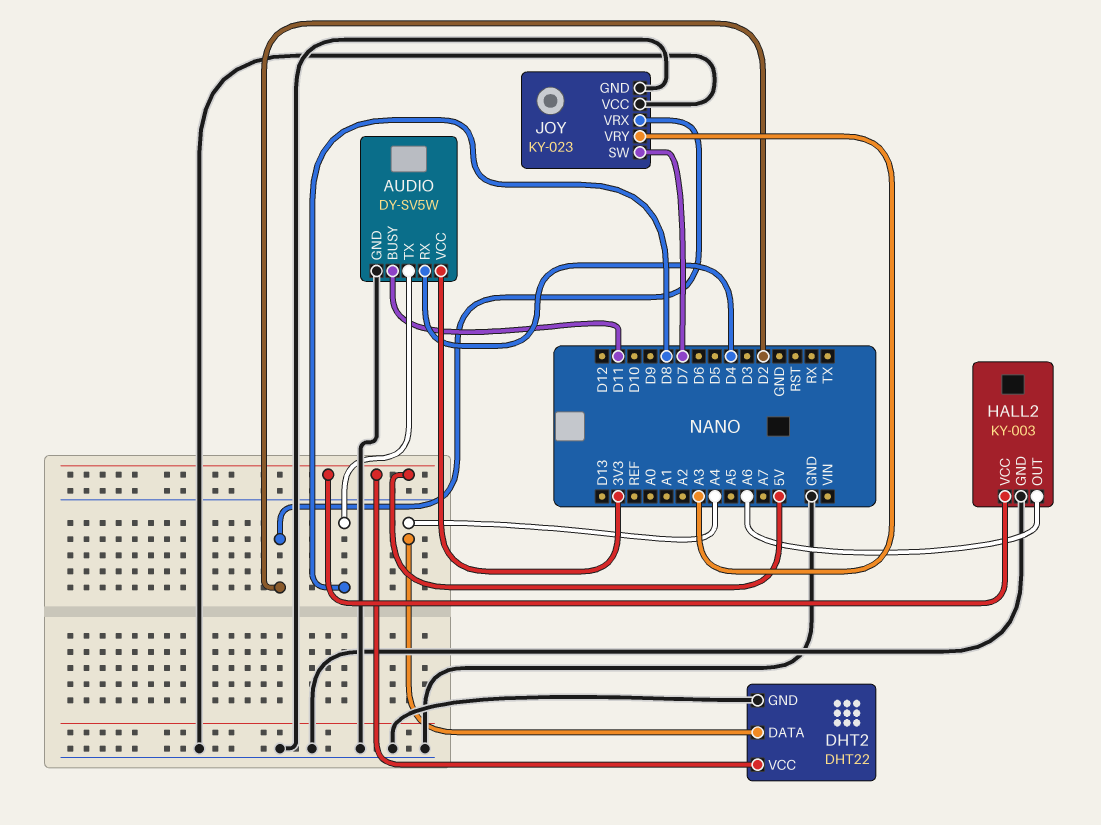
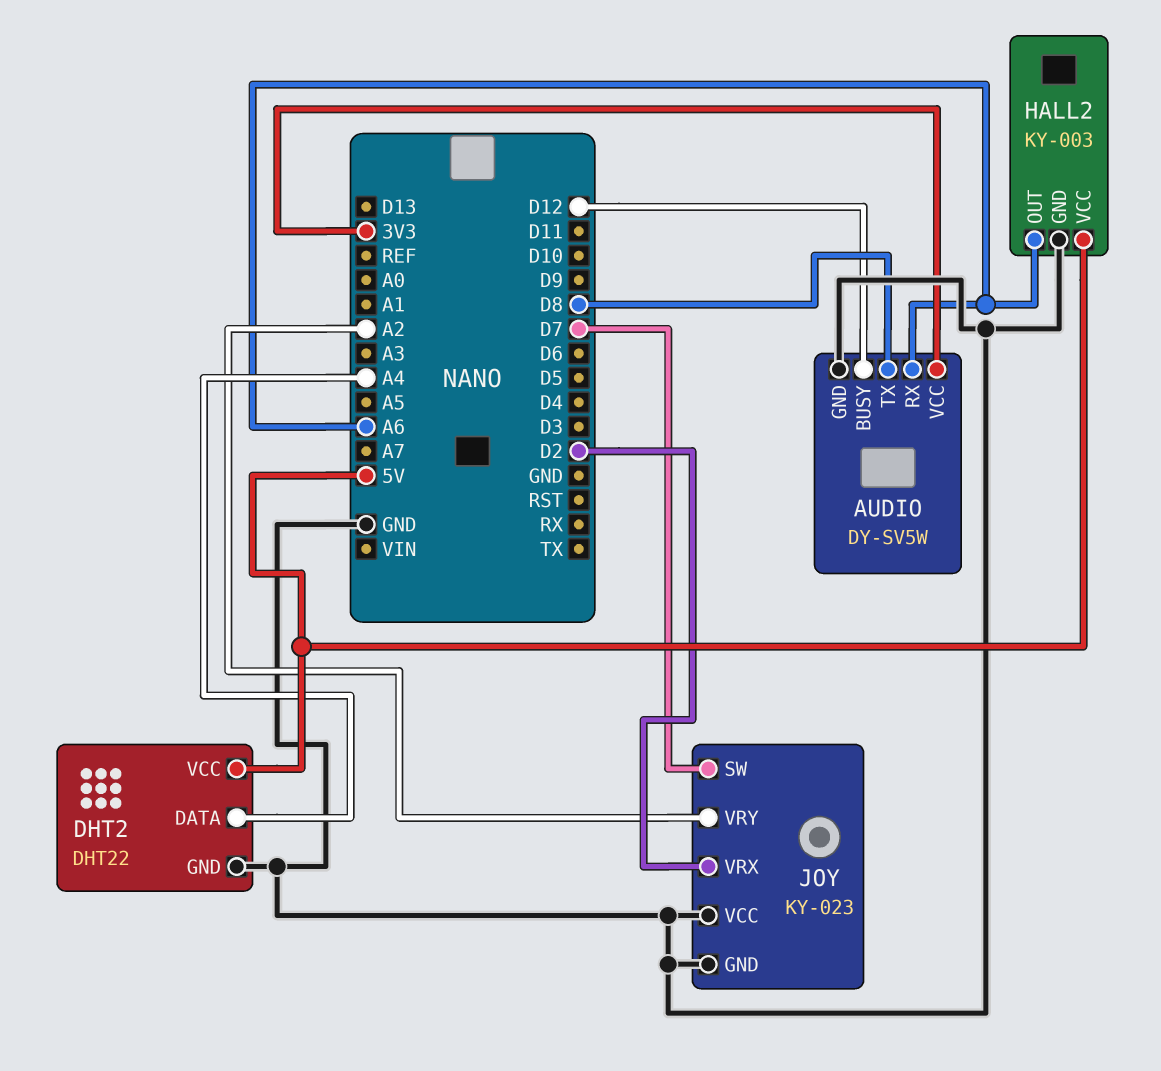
AUDIO pin BUSY: D11 -> D12
AUDIO pin RX: D4 -> A6
JOY pin VRY: A3 -> A2

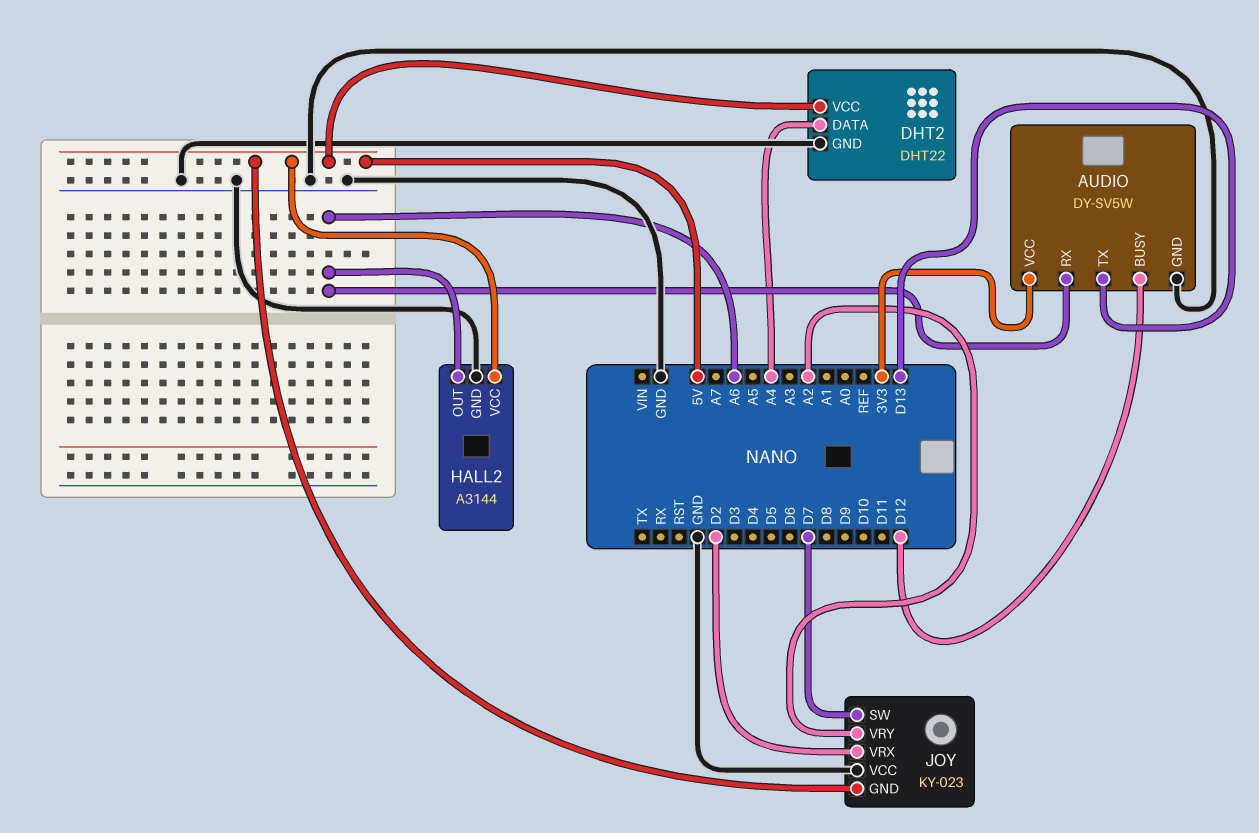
AUDIO pin TX: D8 -> D13
HALL2: KY-003 -> A3144
JOY pin GND: GND -> 5V

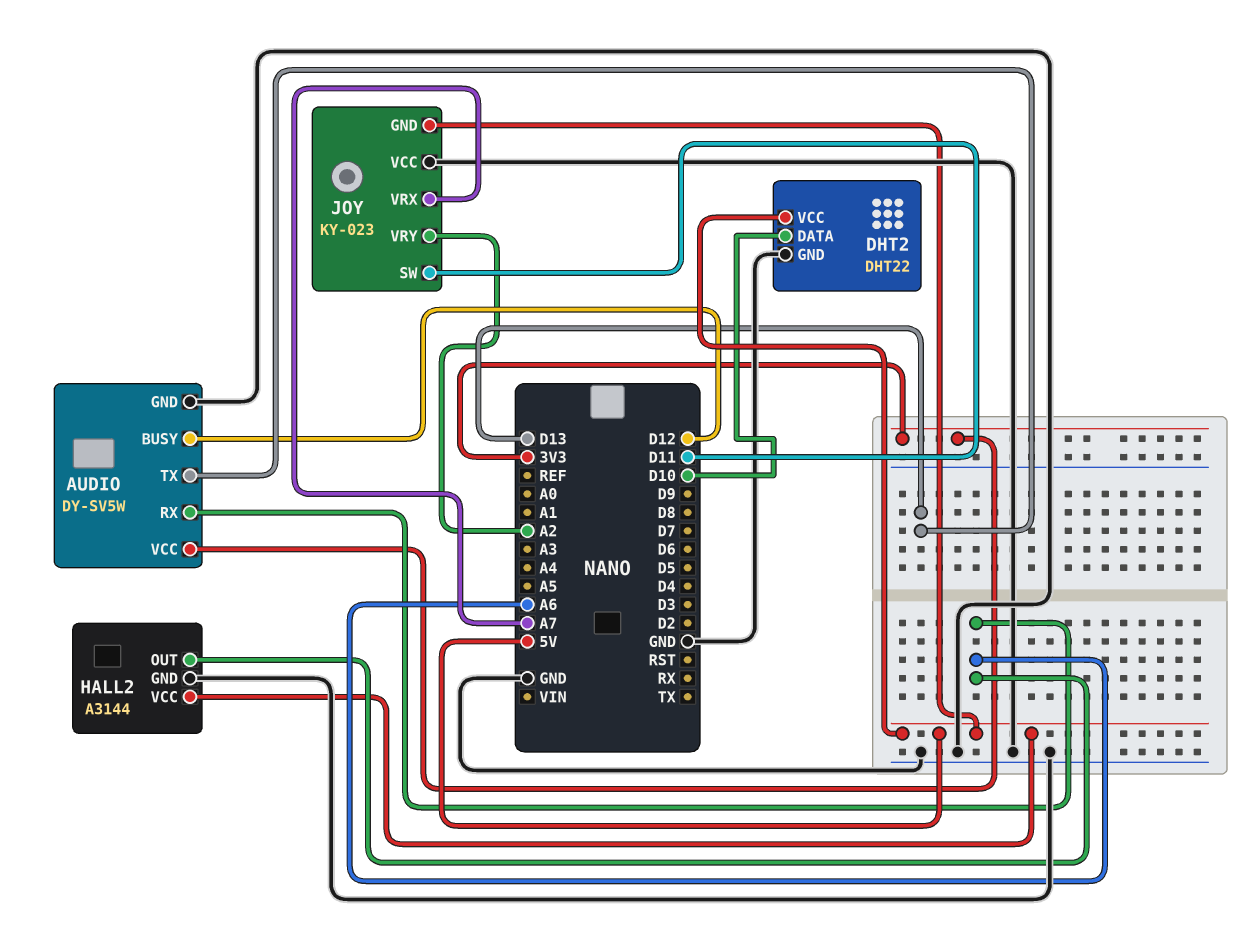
DHT2 pin DATA: A4 -> D10
JOY pin SW: D7 -> D11
JOY pin VRX: D2 -> A7

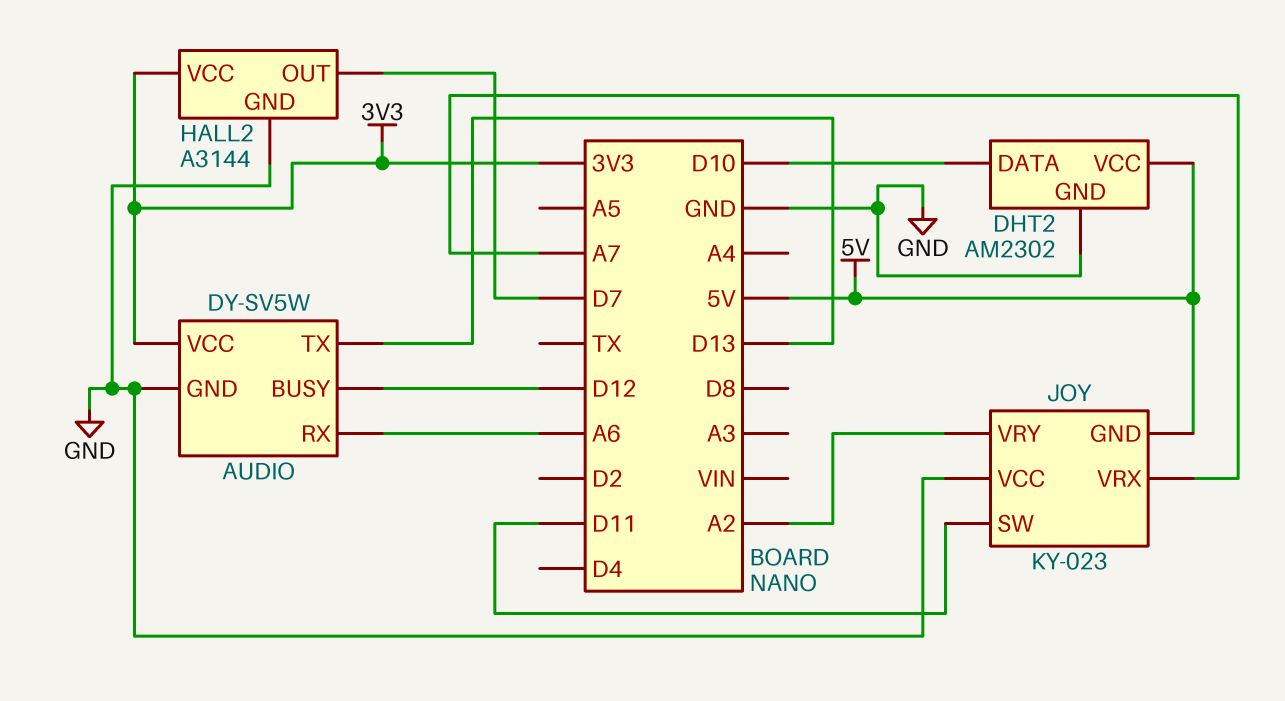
DHT2: DHT22 -> AM2302
HALL2 pin OUT: A6 -> D7
HALL2 pin VCC: 5V -> 3V3

